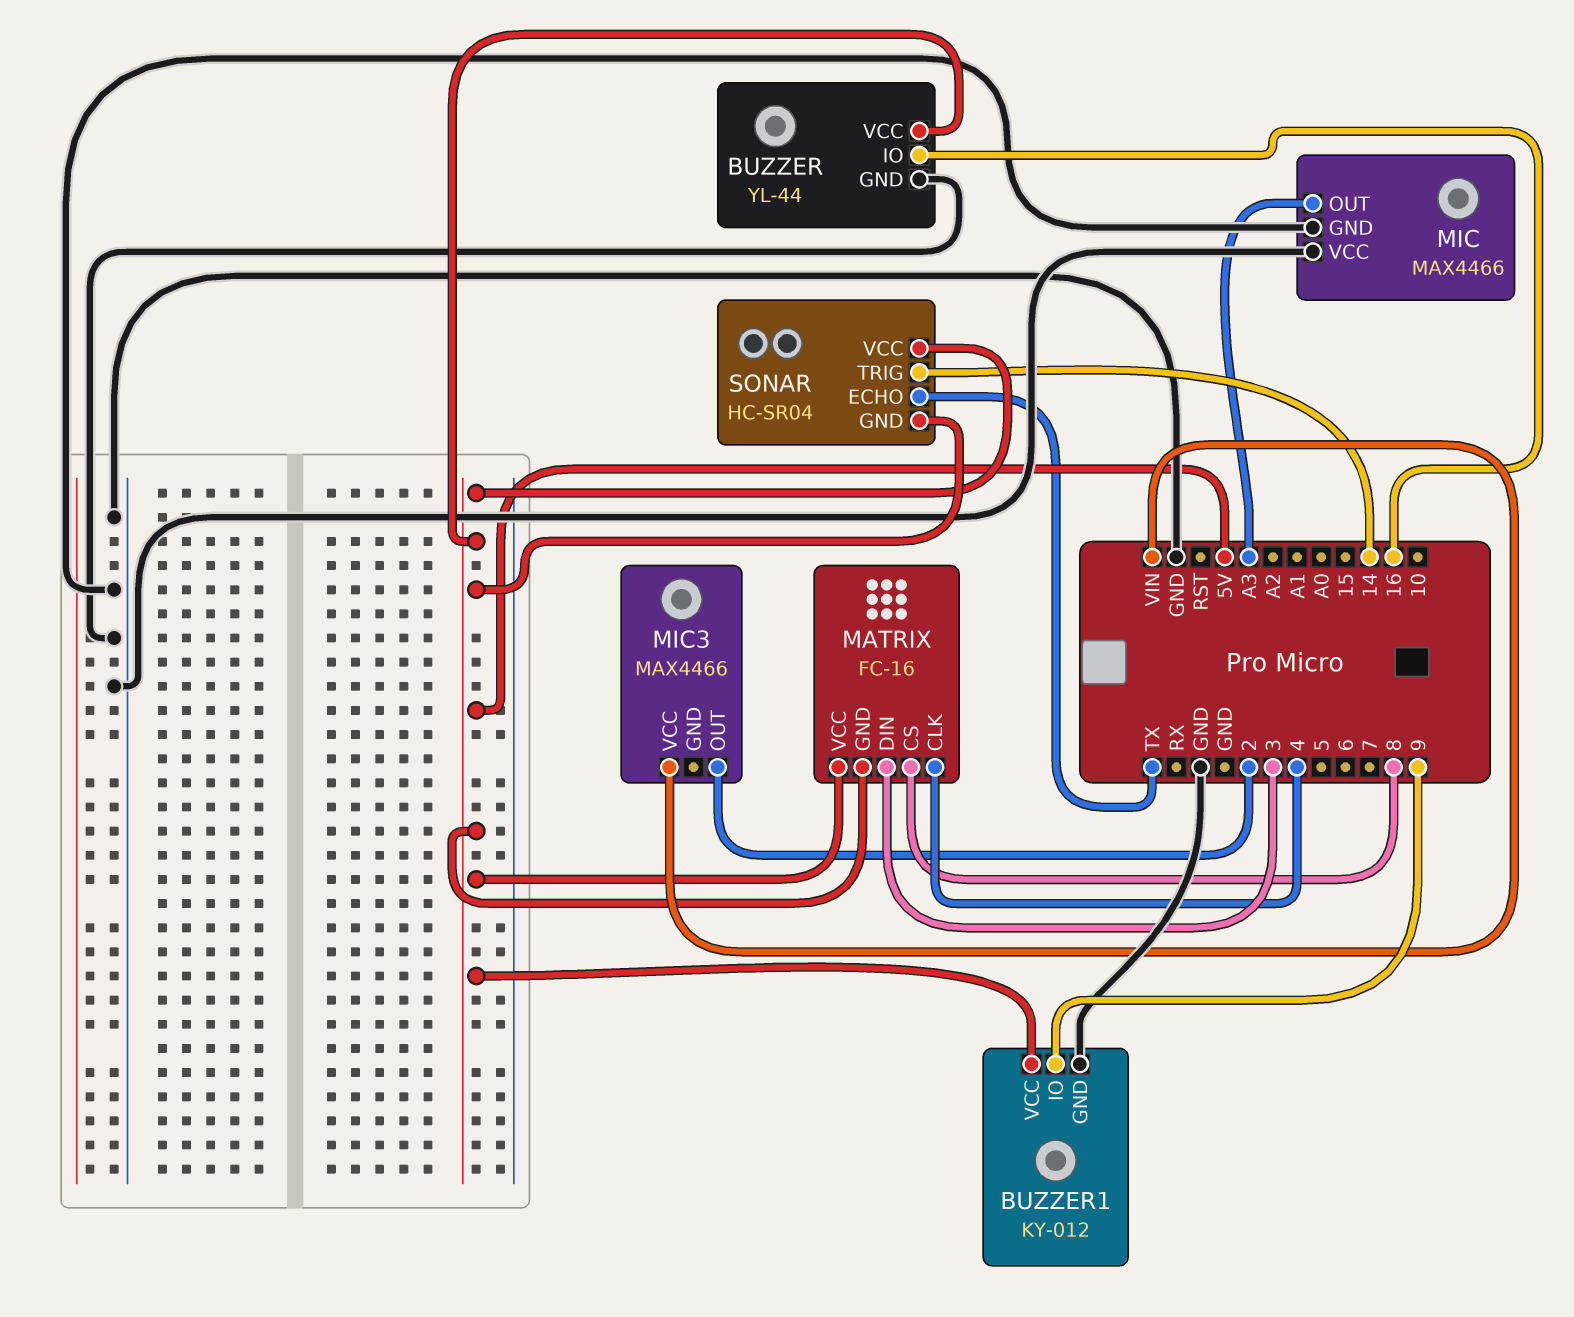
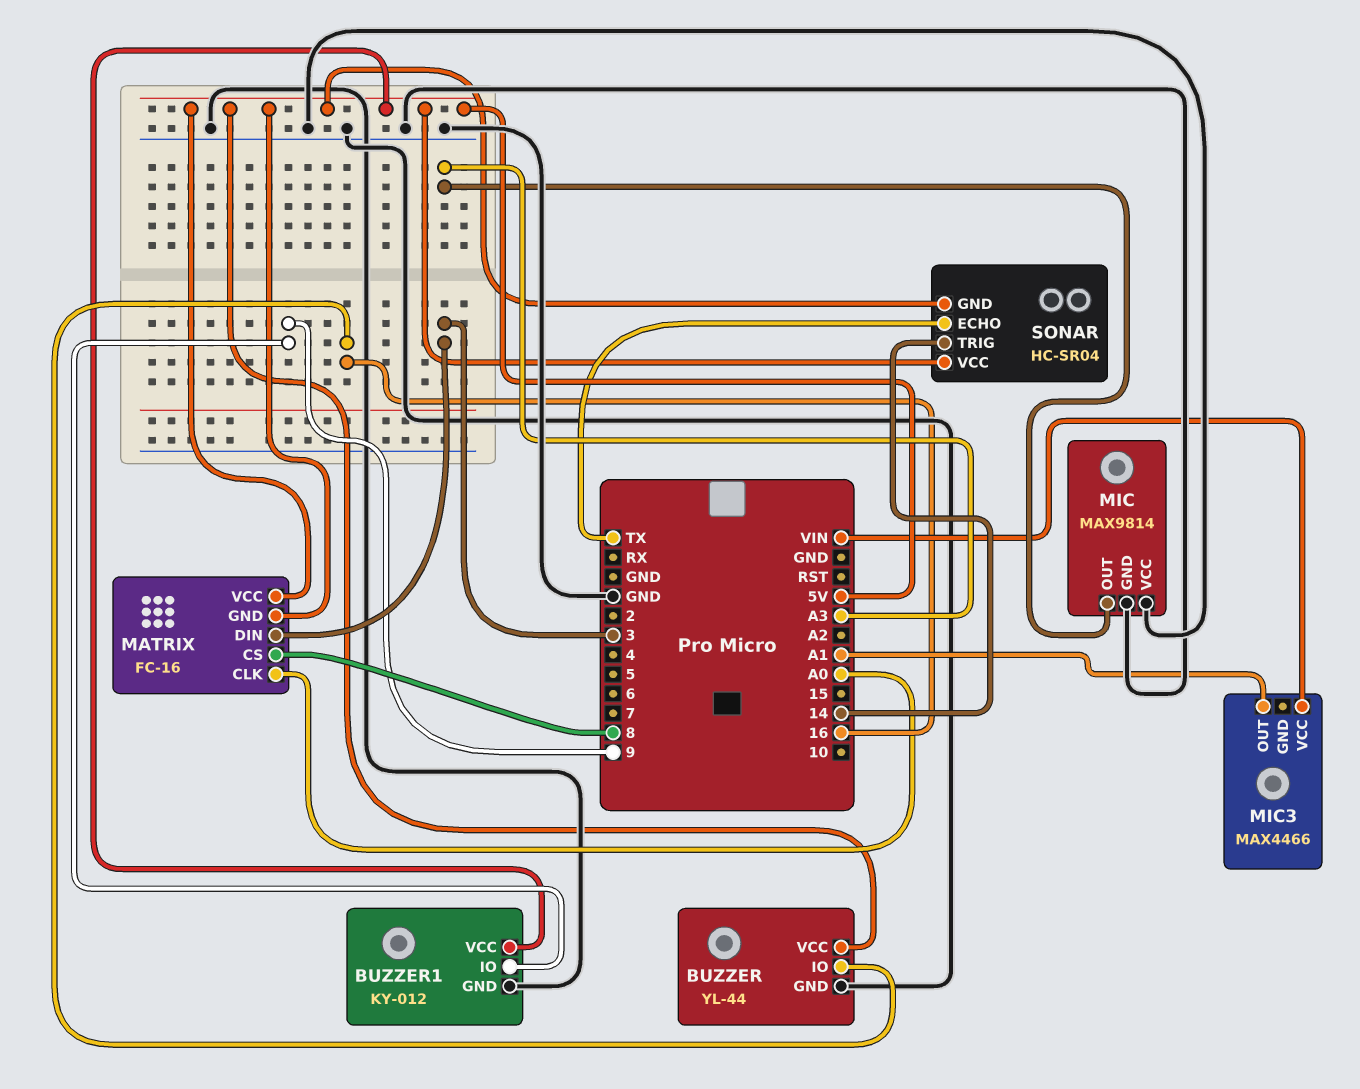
MATRIX pin CLK: 4 -> A0
MIC: MAX4466 -> MAX9814
MIC3 pin OUT: 2 -> A1

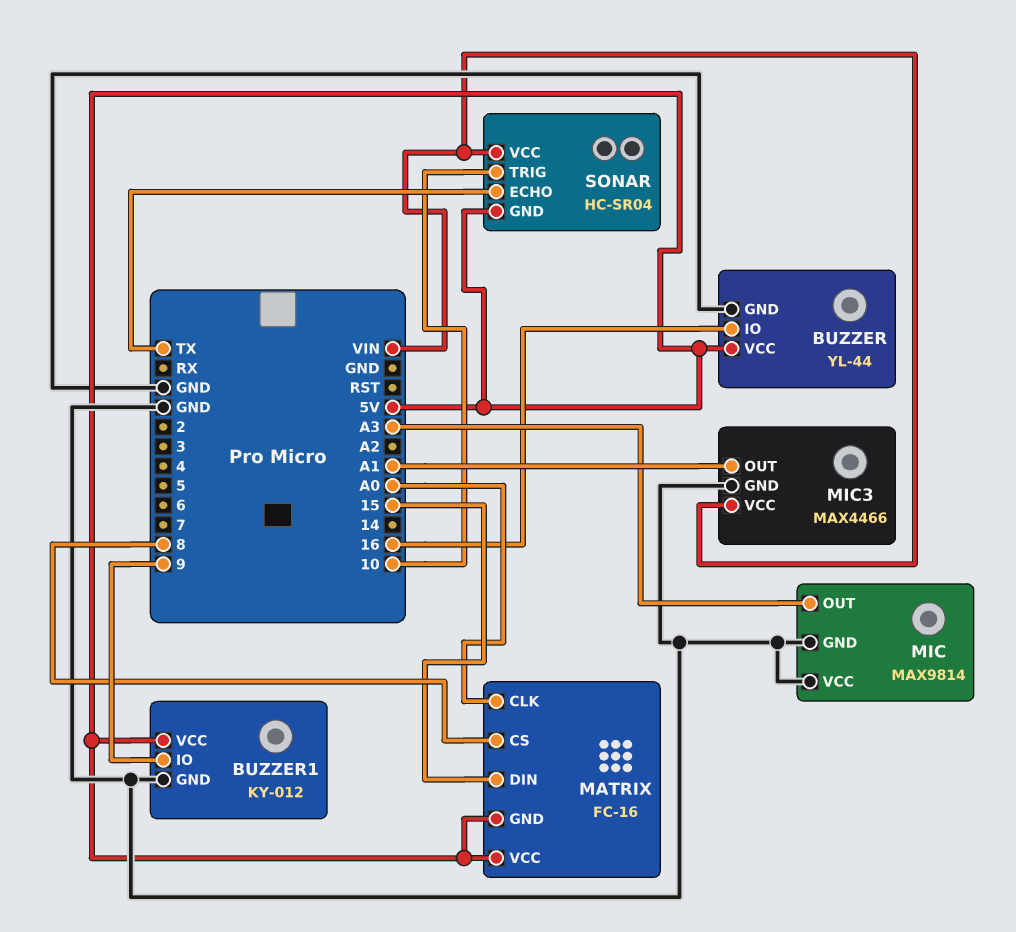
MATRIX pin DIN: 3 -> 15
MIC3 pin GND: none -> GND
SONAR pin TRIG: 14 -> 10
SONAR pin VCC: 5V -> VIN

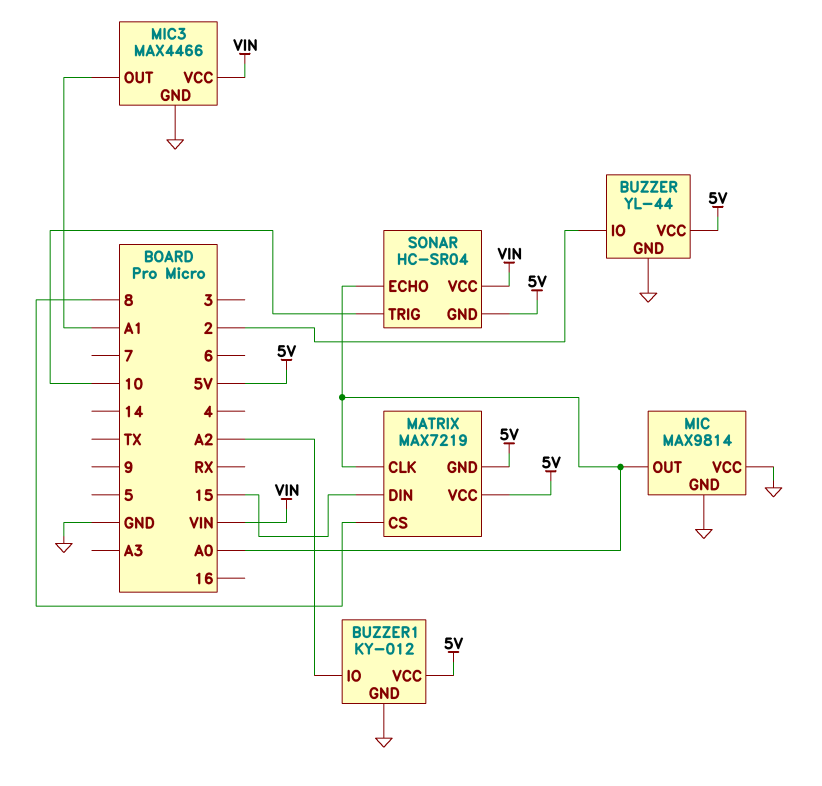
BUZZER pin IO: 16 -> 2
BUZZER1 pin IO: 9 -> A2
MATRIX: FC-16 -> MAX7219
MIC pin OUT: A3 -> A0
SONAR pin ECHO: TX -> A0

